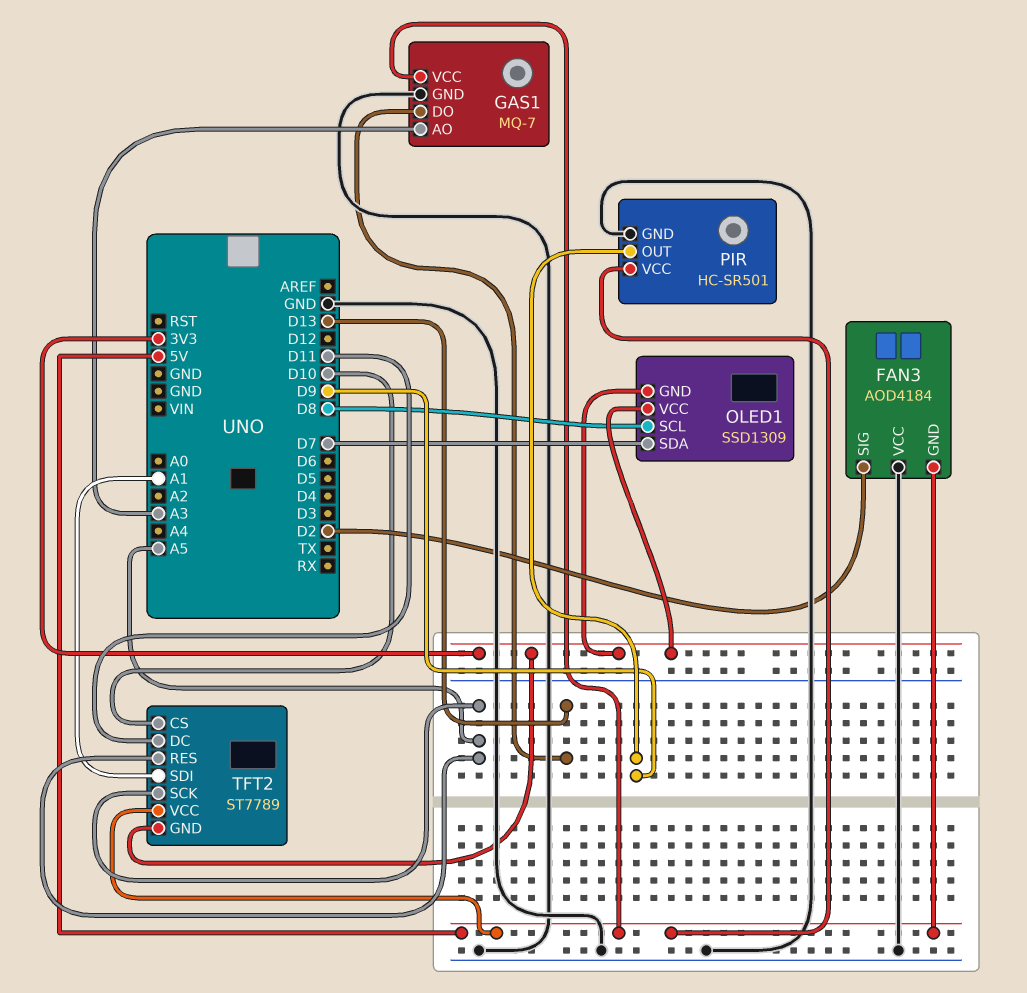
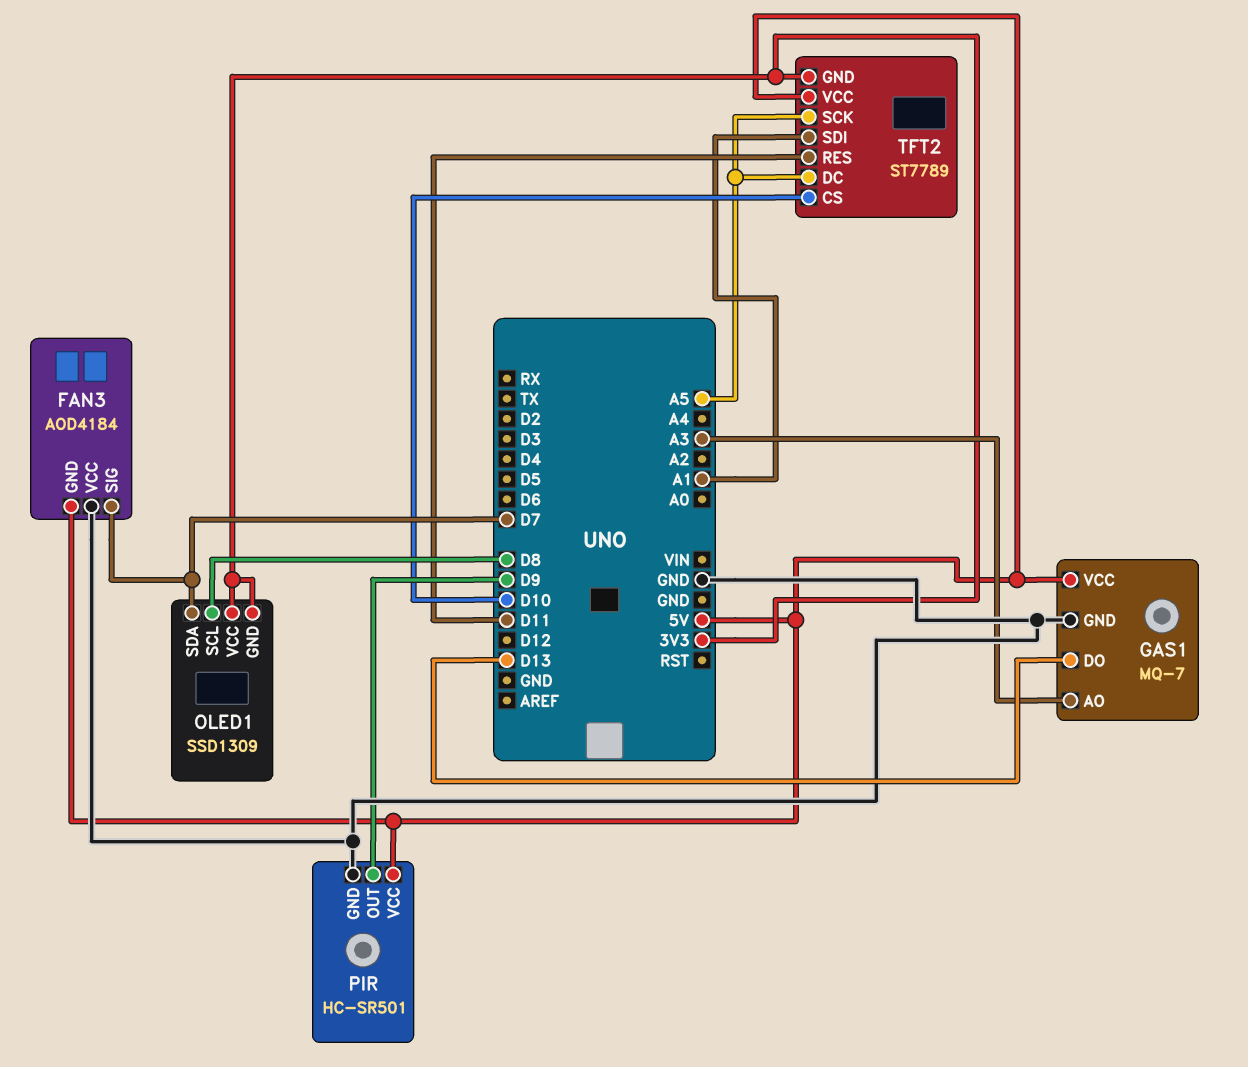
FAN3 pin SIG: D2 -> D7
TFT2 pin DC: D11 -> A5
TFT2 pin RES: A5 -> D11

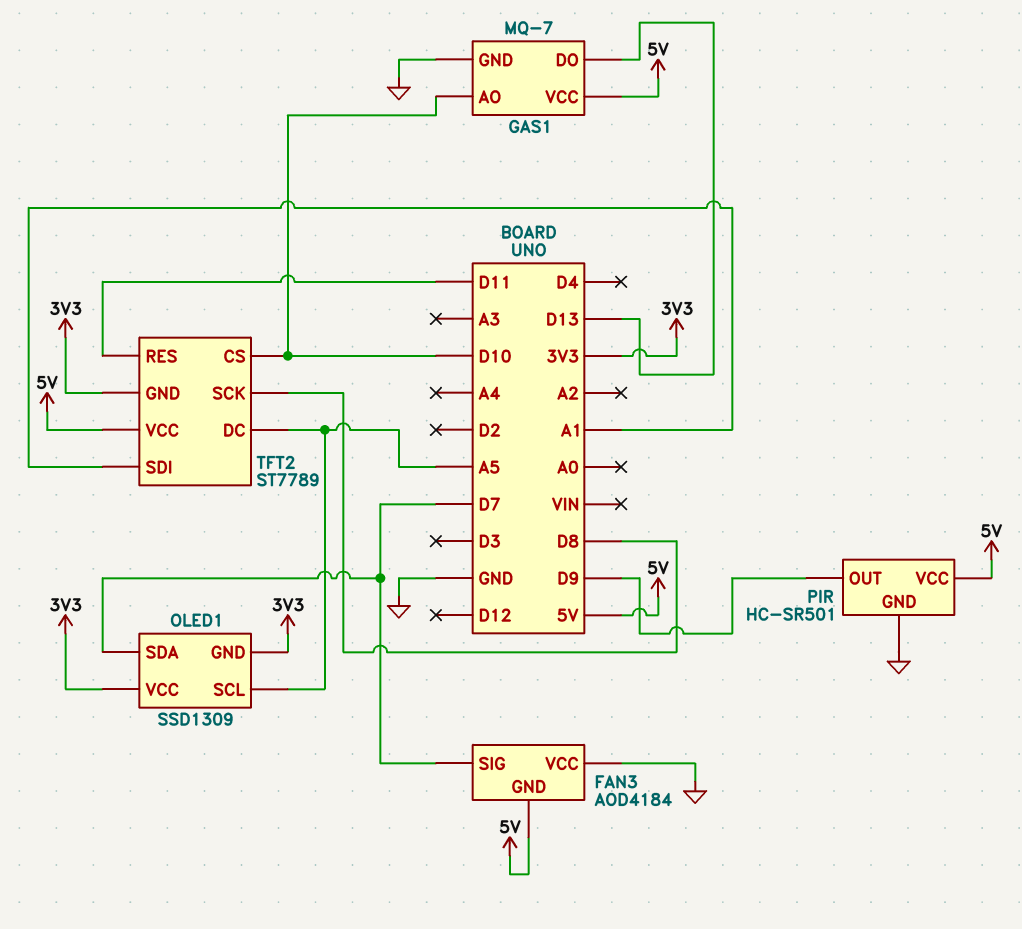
GAS1 pin AO: A3 -> D10
OLED1 pin SCL: D8 -> A5
TFT2 pin SCK: A5 -> D8

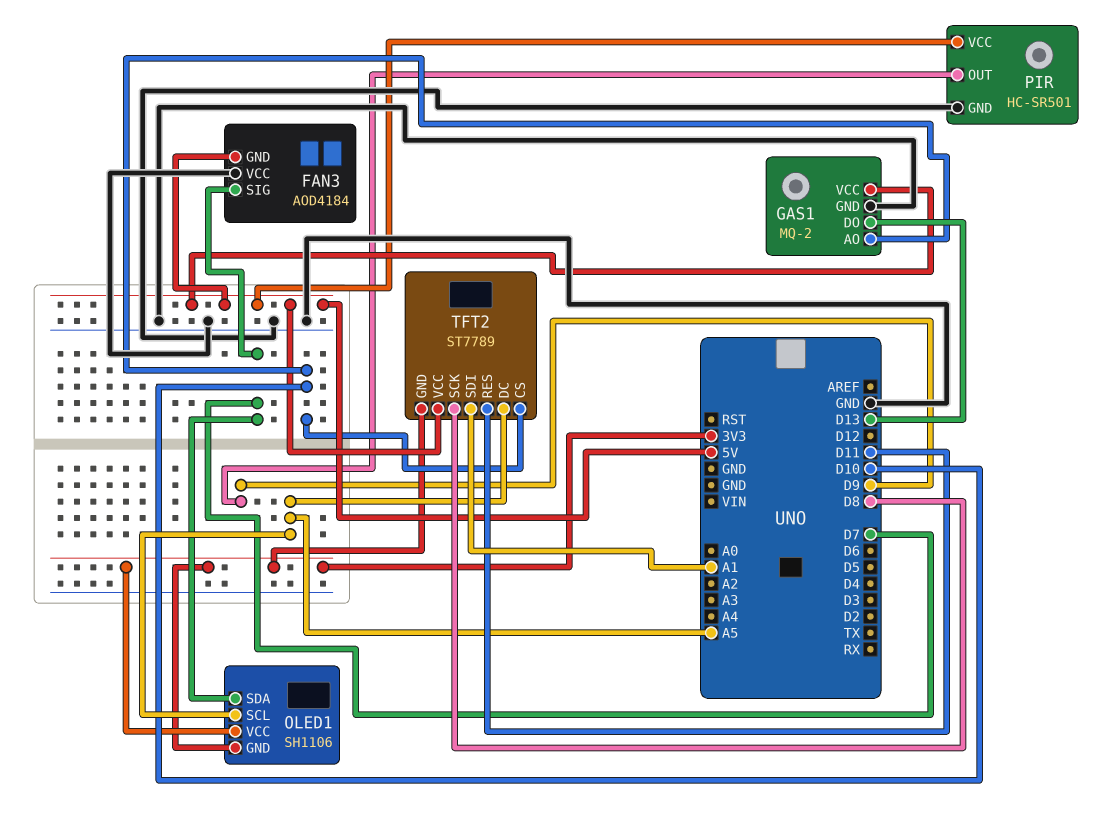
GAS1: MQ-7 -> MQ-2
OLED1: SSD1309 -> SH1106

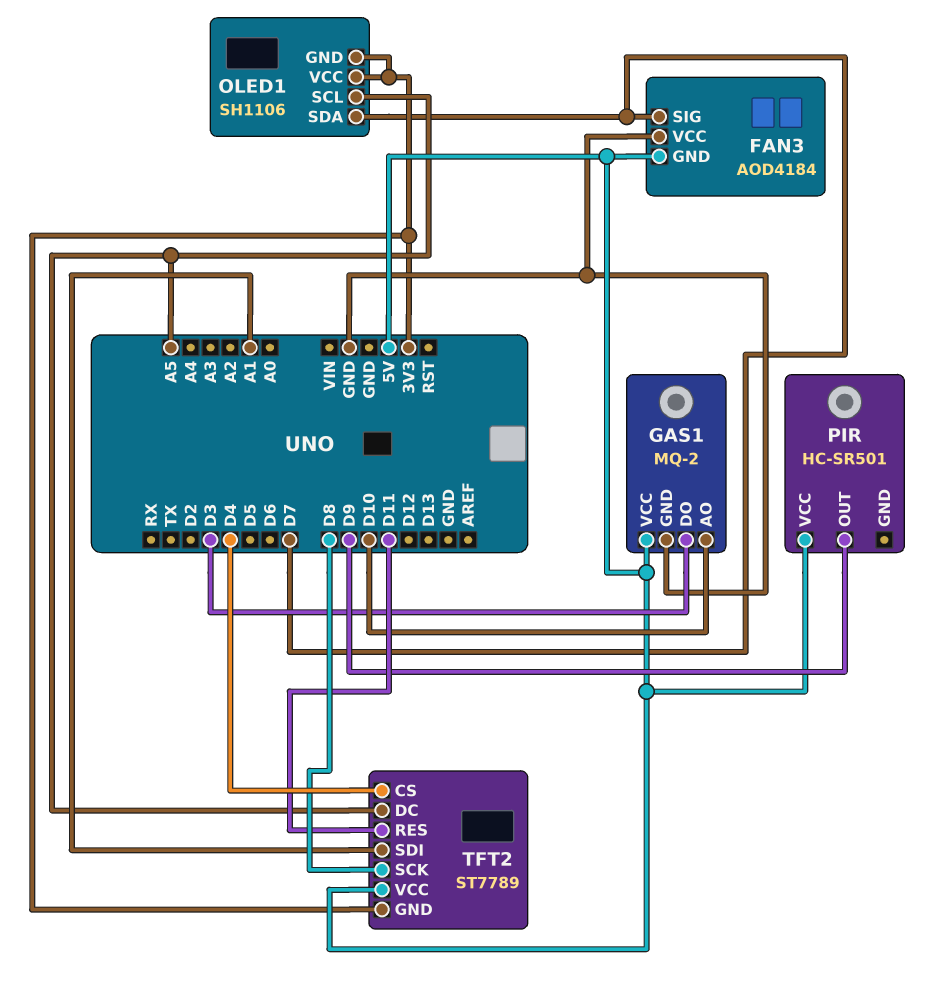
GAS1 pin DO: D13 -> D3
PIR pin GND: GND -> none
TFT2 pin CS: D10 -> D4

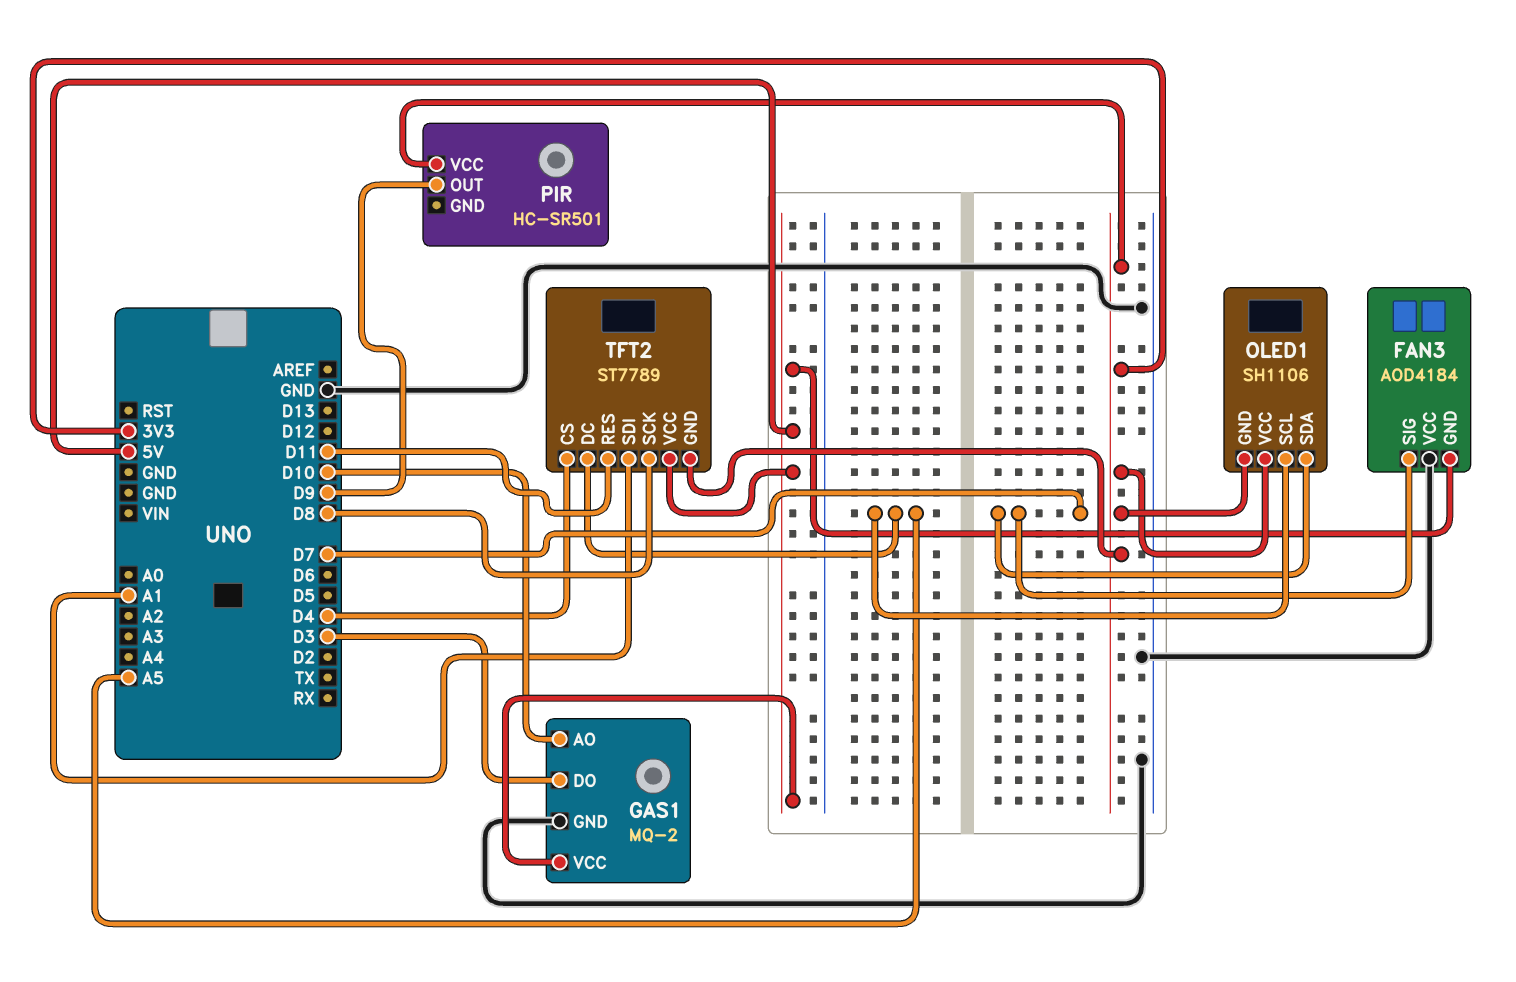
PIR pin VCC: 5V -> 3V3

